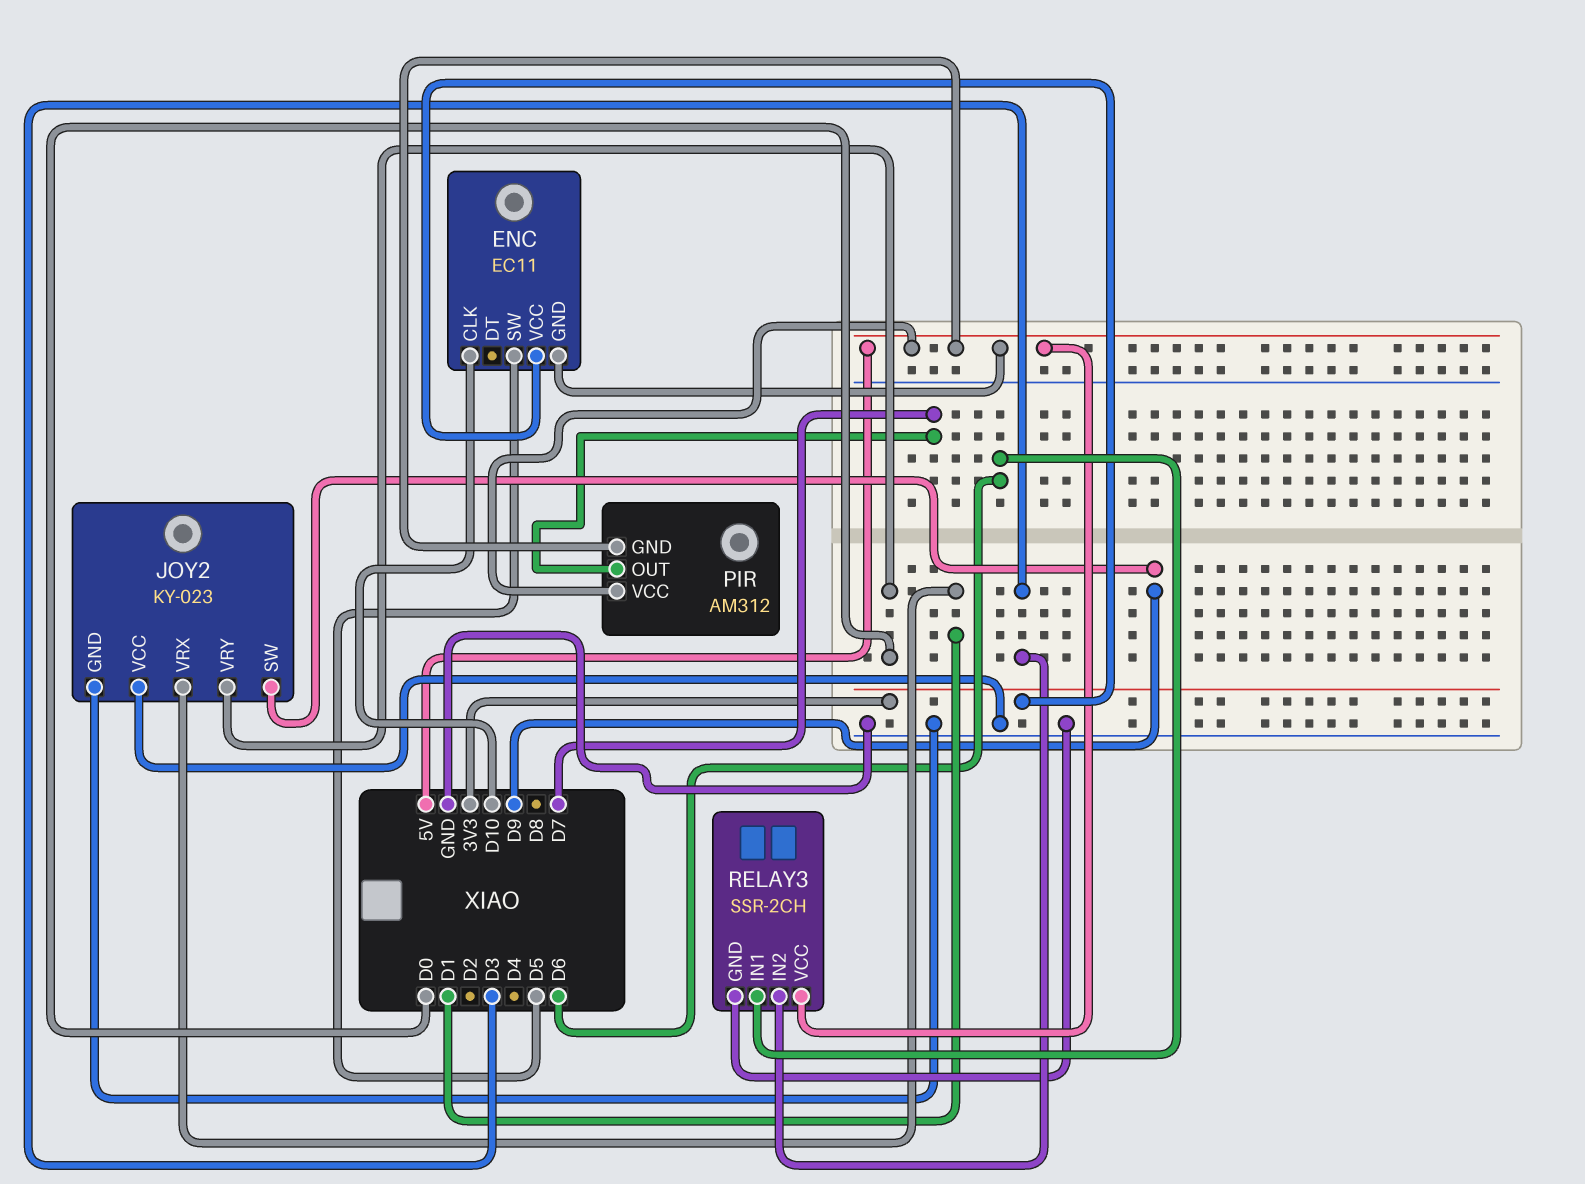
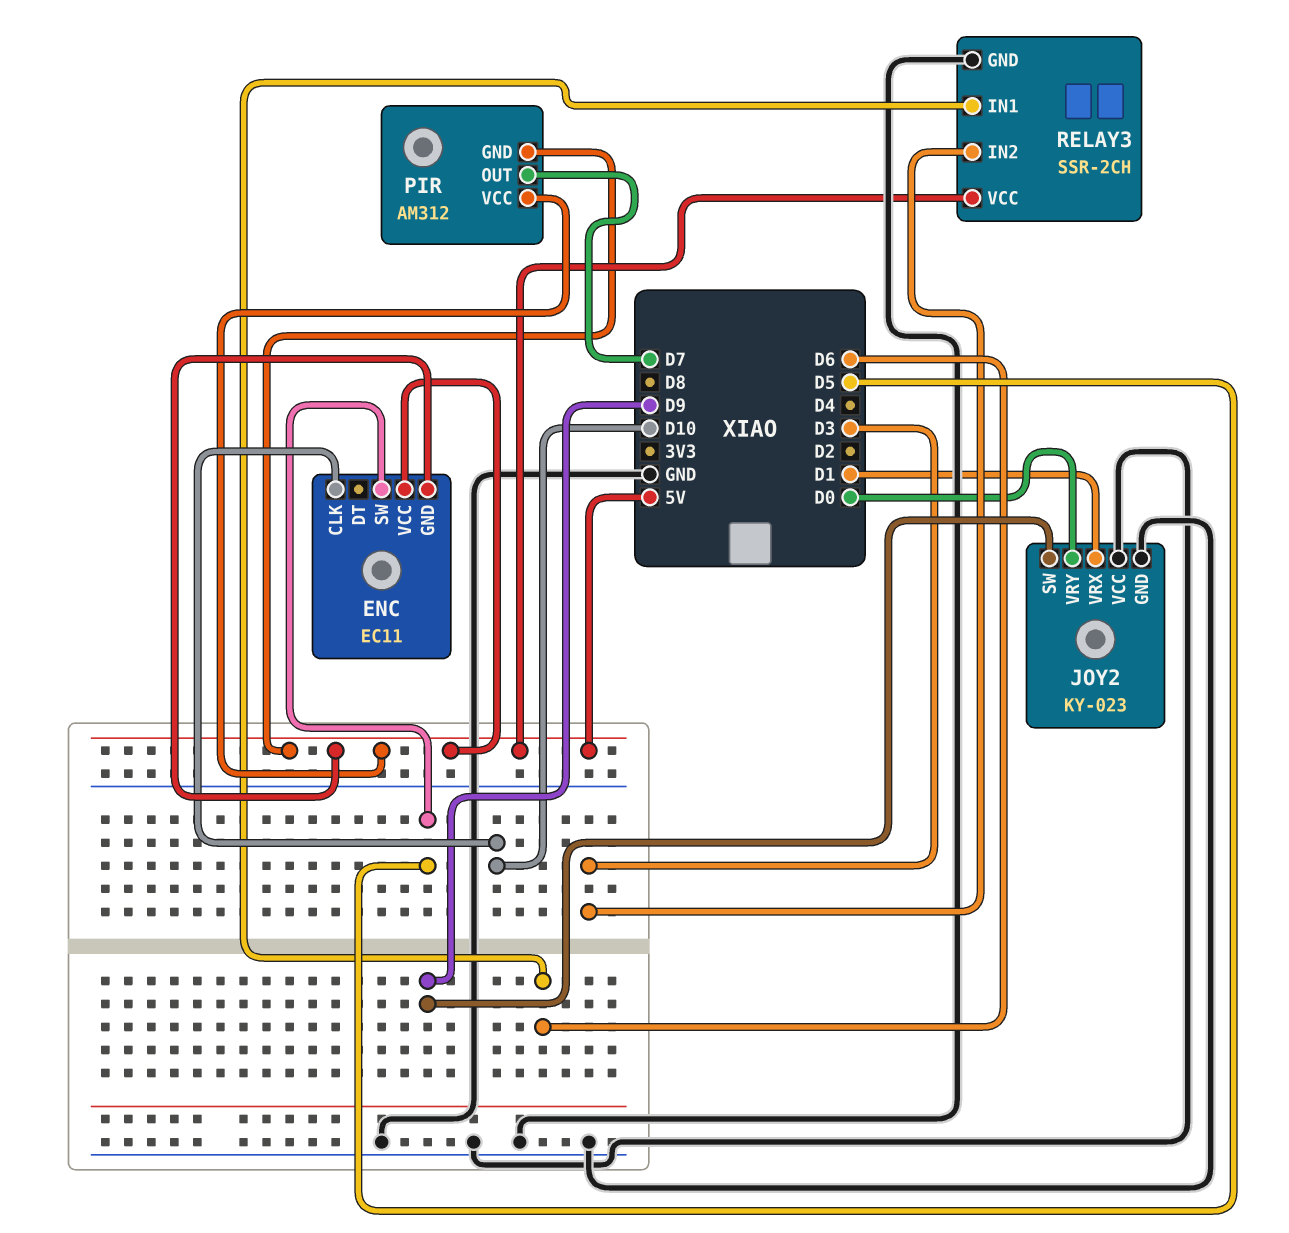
ENC pin VCC: 3V3 -> 5V

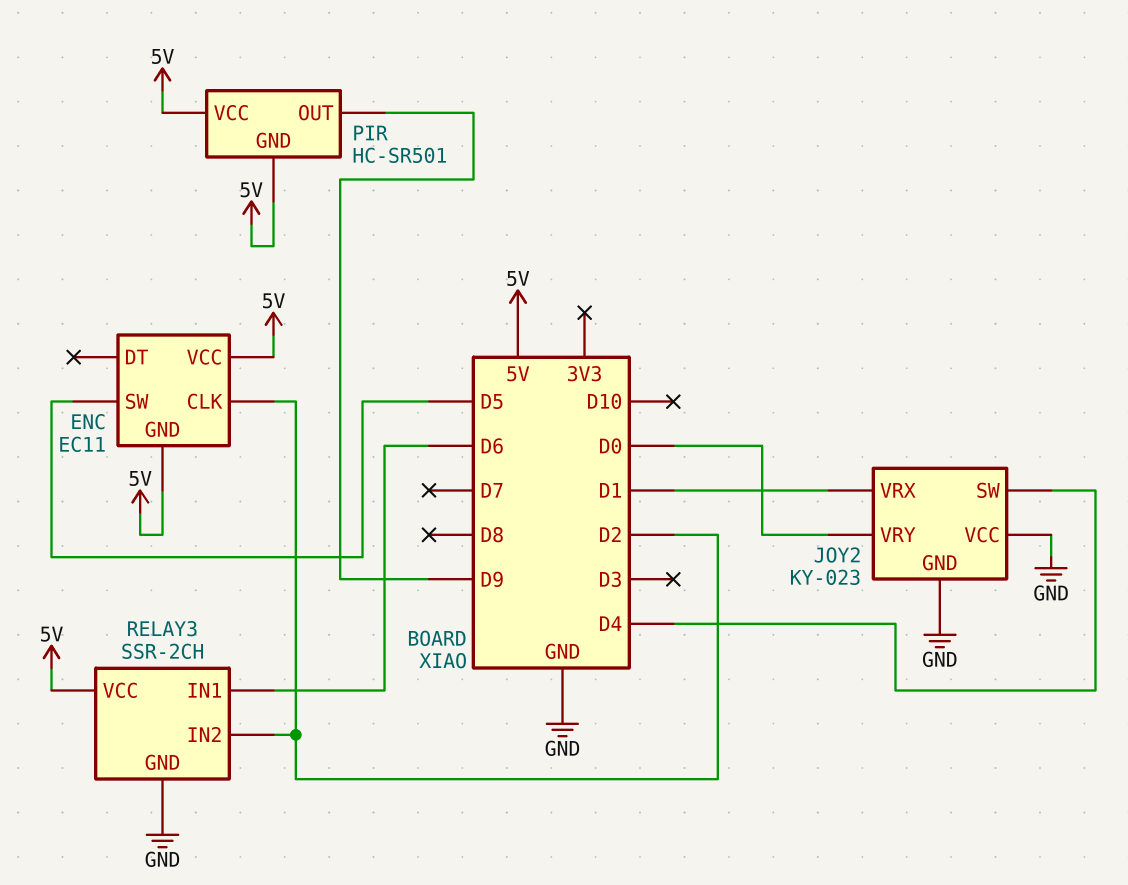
ENC pin CLK: D10 -> D2
JOY2 pin SW: D9 -> D4
PIR: AM312 -> HC-SR501
PIR pin OUT: D7 -> D9
RELAY3 pin IN2: D3 -> D2

